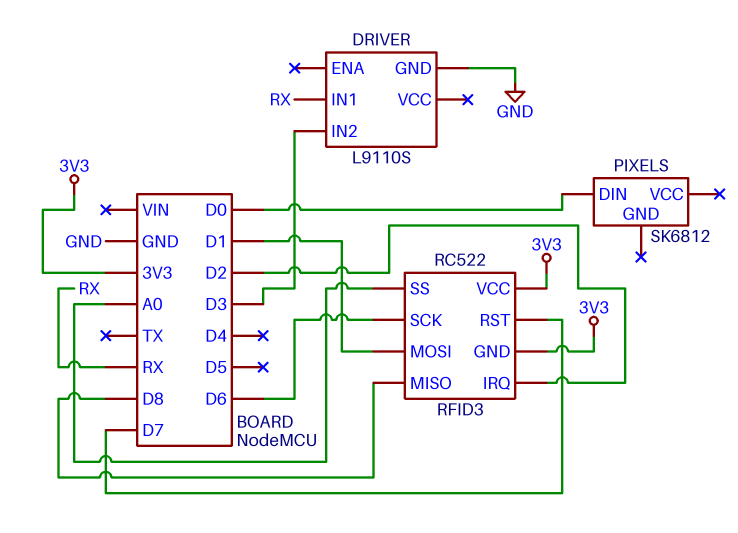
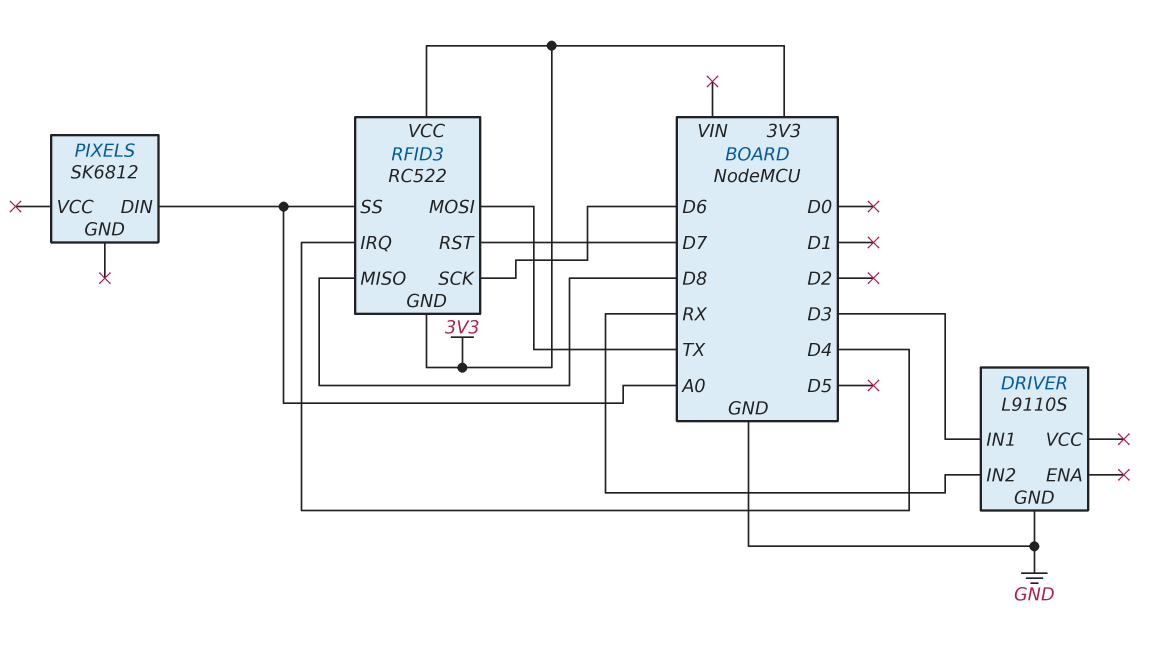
DRIVER pin IN1: RX -> D3
DRIVER pin IN2: D3 -> RX
PIXELS pin DIN: D0 -> A0
RFID3 pin IRQ: D2 -> D4
RFID3 pin MOSI: D1 -> TX

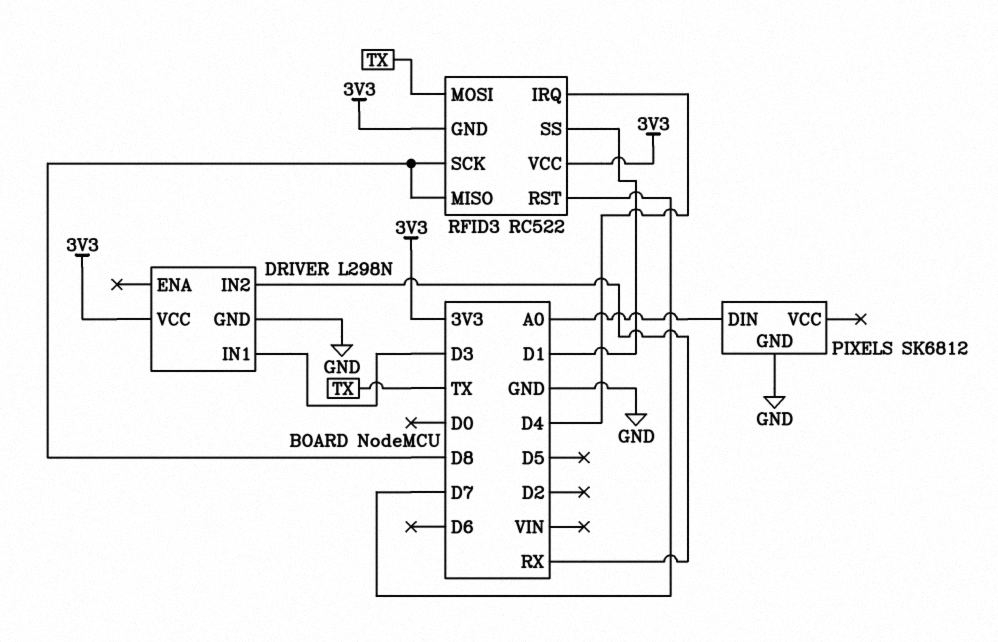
DRIVER: L9110S -> L298N
DRIVER pin VCC: none -> 3V3
PIXELS pin GND: none -> GND
RFID3 pin SCK: D6 -> D8
RFID3 pin SS: A0 -> D1

